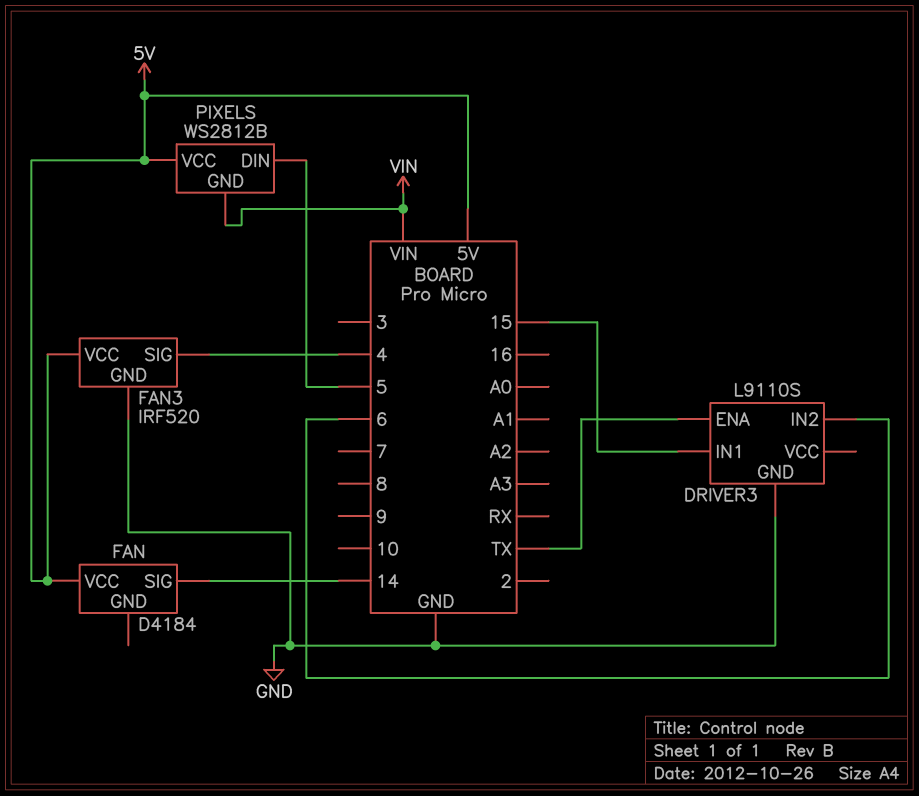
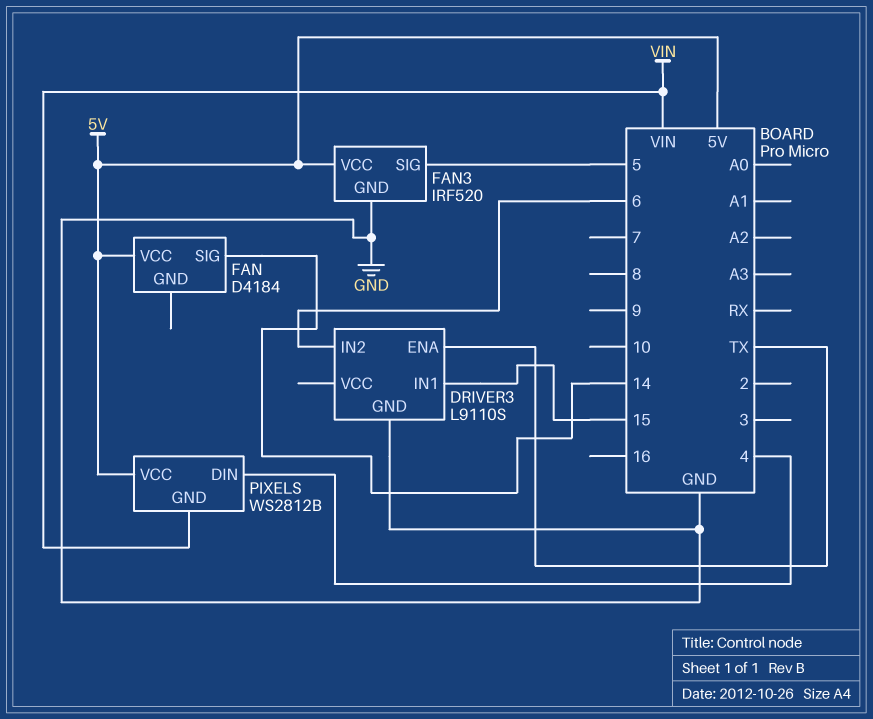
FAN3 pin SIG: 4 -> 5
PIXELS pin DIN: 5 -> 4

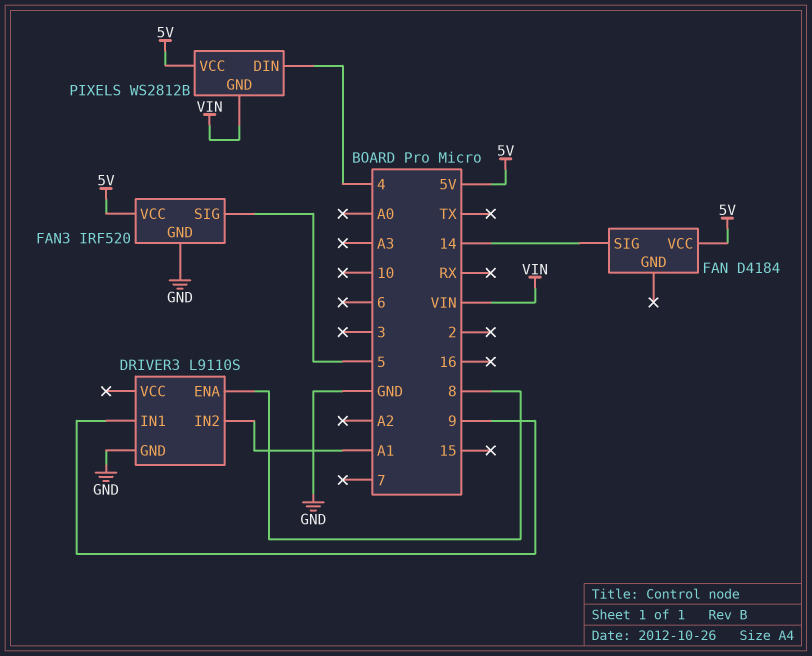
DRIVER3 pin ENA: TX -> 8
DRIVER3 pin IN1: 15 -> 9
DRIVER3 pin IN2: 6 -> A1

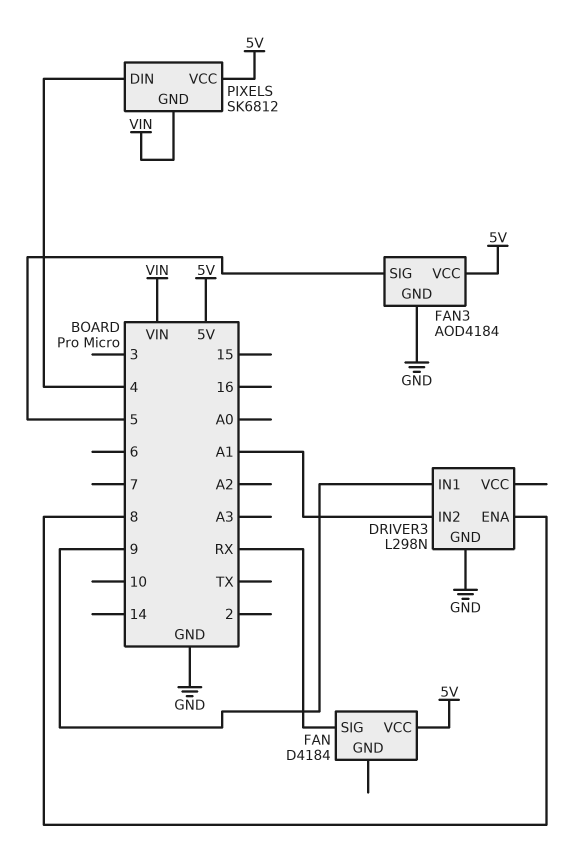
DRIVER3: L9110S -> L298N
FAN pin SIG: 14 -> RX
FAN3: IRF520 -> AOD4184
PIXELS: WS2812B -> SK6812

